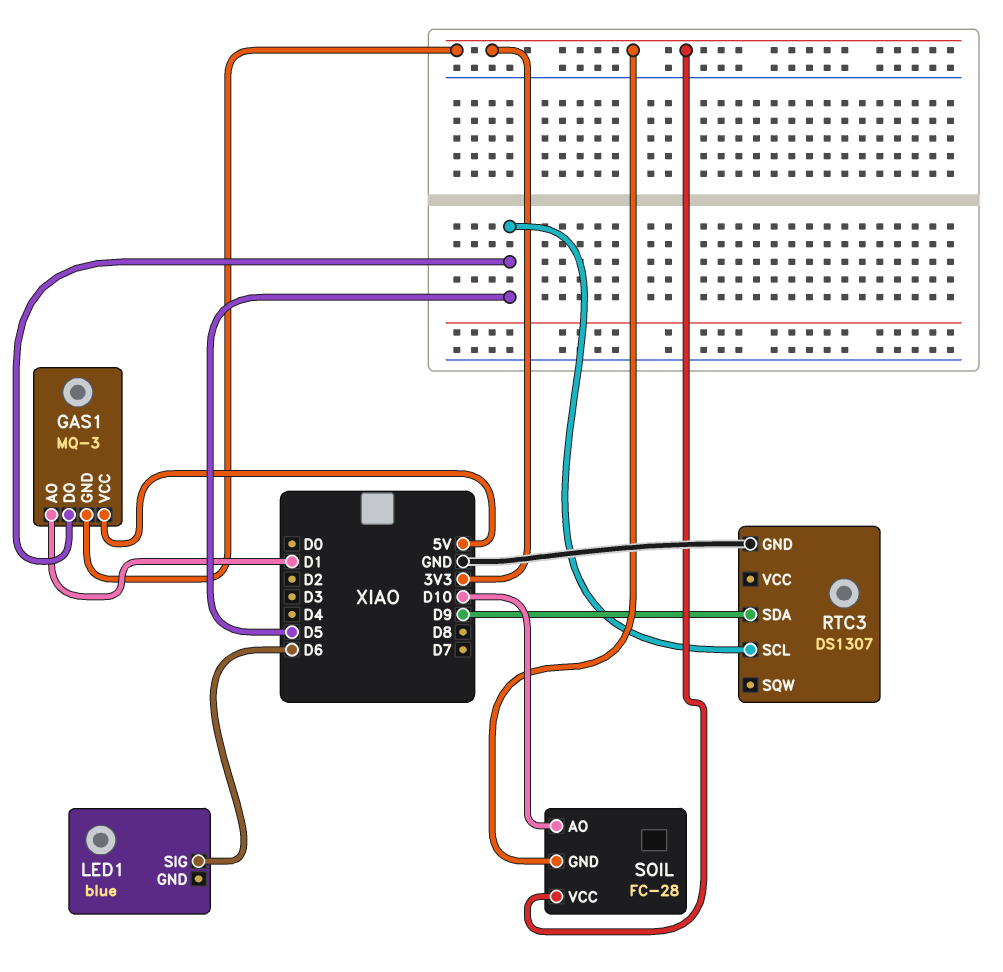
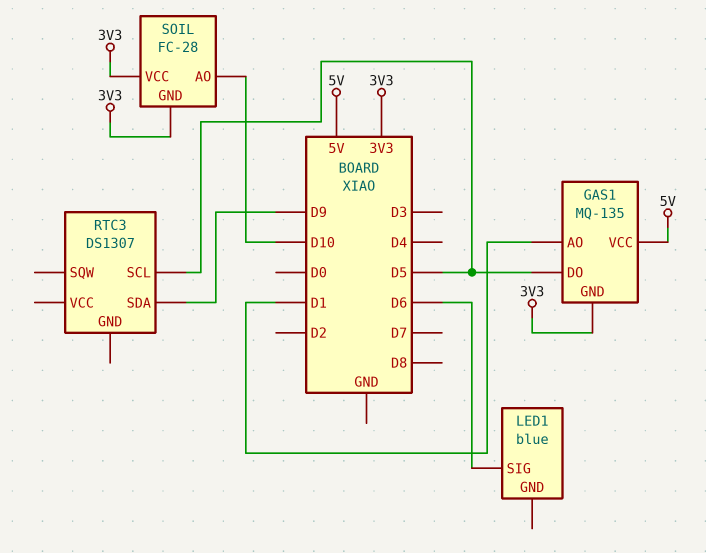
GAS1: MQ-3 -> MQ-135
RTC3 pin GND: GND -> none

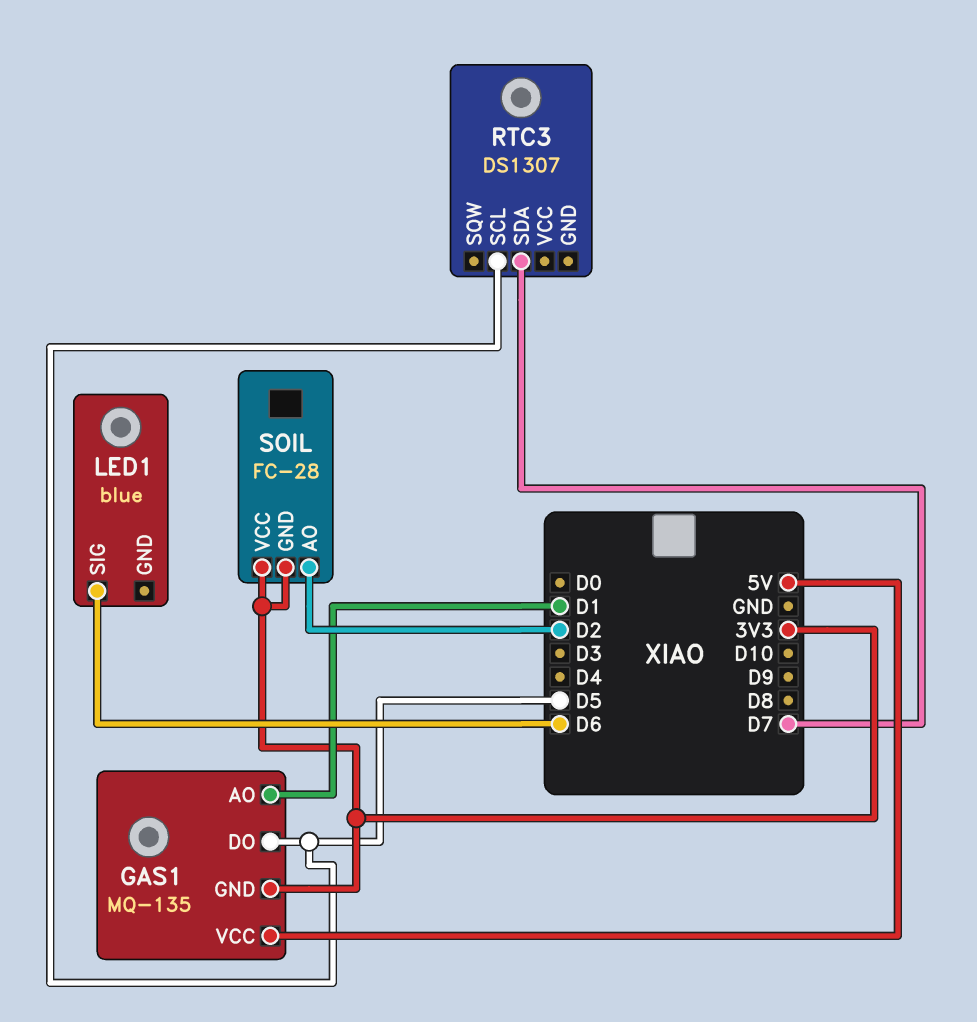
RTC3 pin SDA: D9 -> D7
SOIL pin AO: D10 -> D2

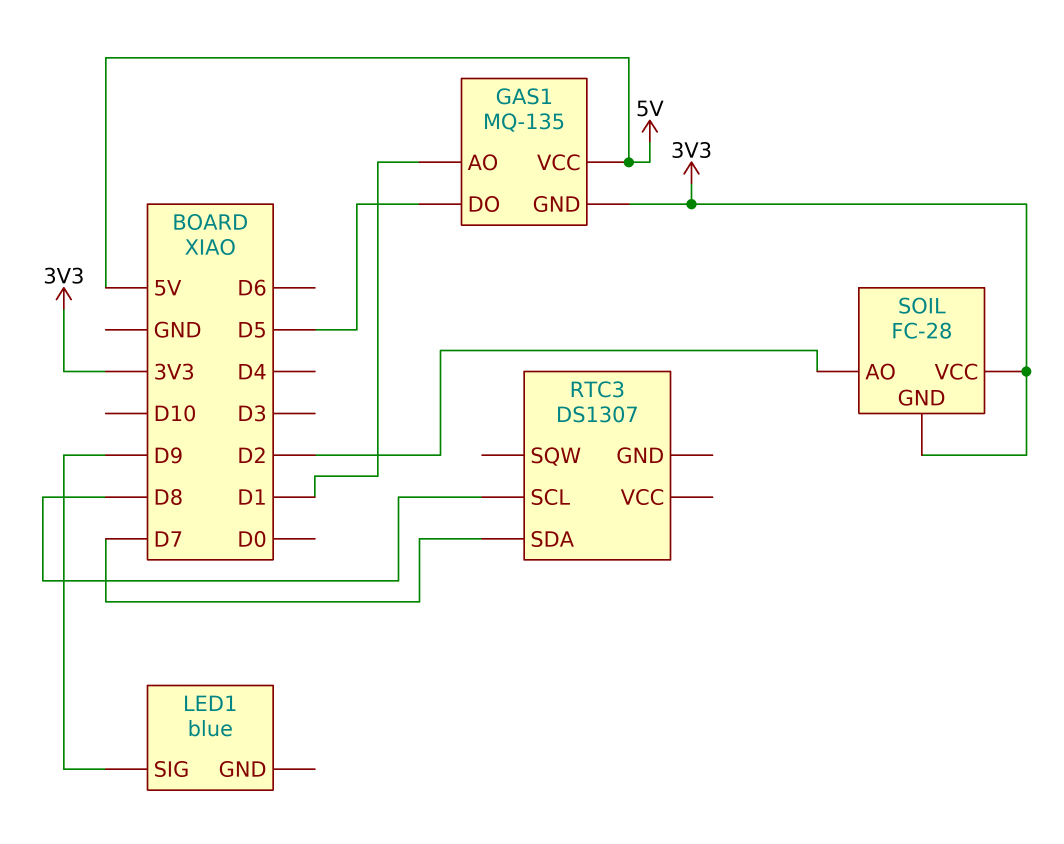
LED1 pin SIG: D6 -> D9
RTC3 pin SCL: D5 -> D8

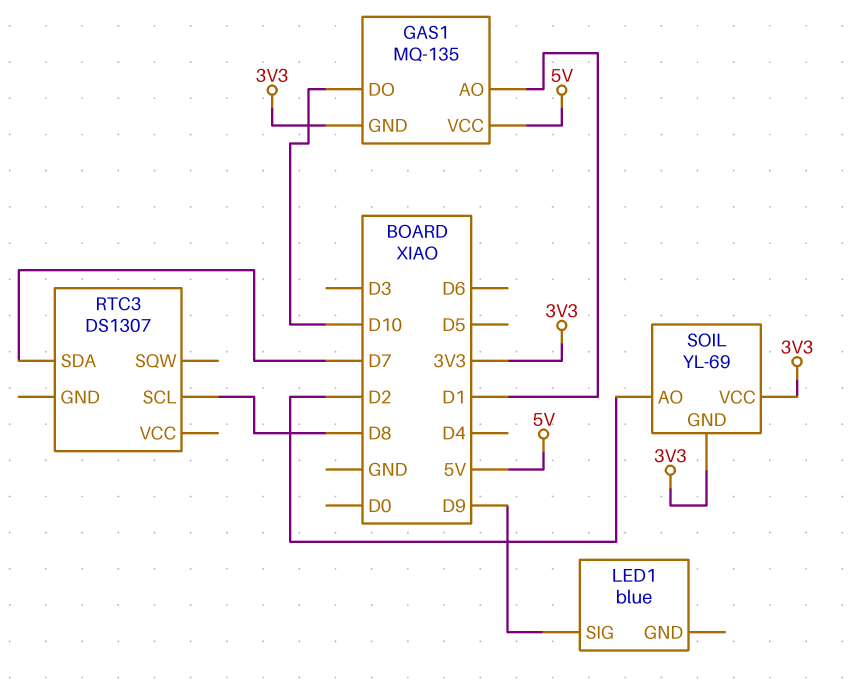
GAS1 pin DO: D5 -> D10
SOIL: FC-28 -> YL-69

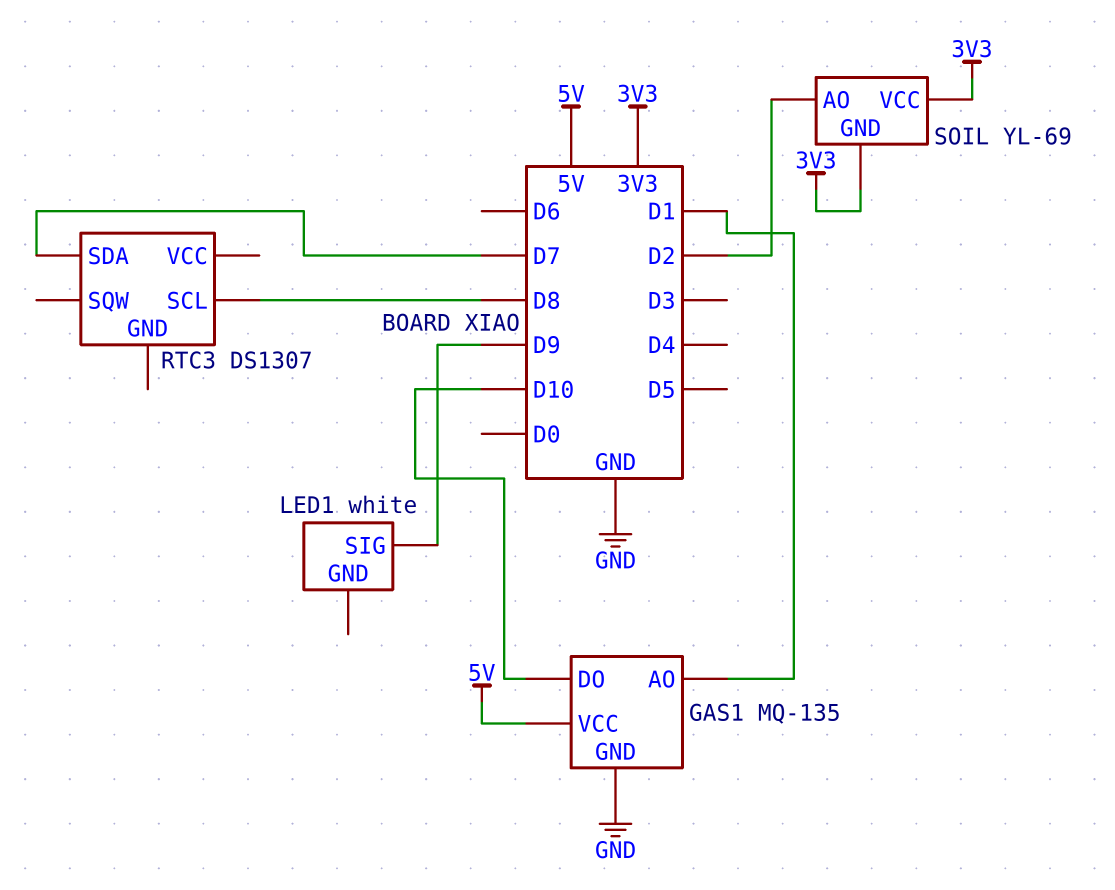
GAS1 pin GND: 3V3 -> GND
LED1: blue -> white

